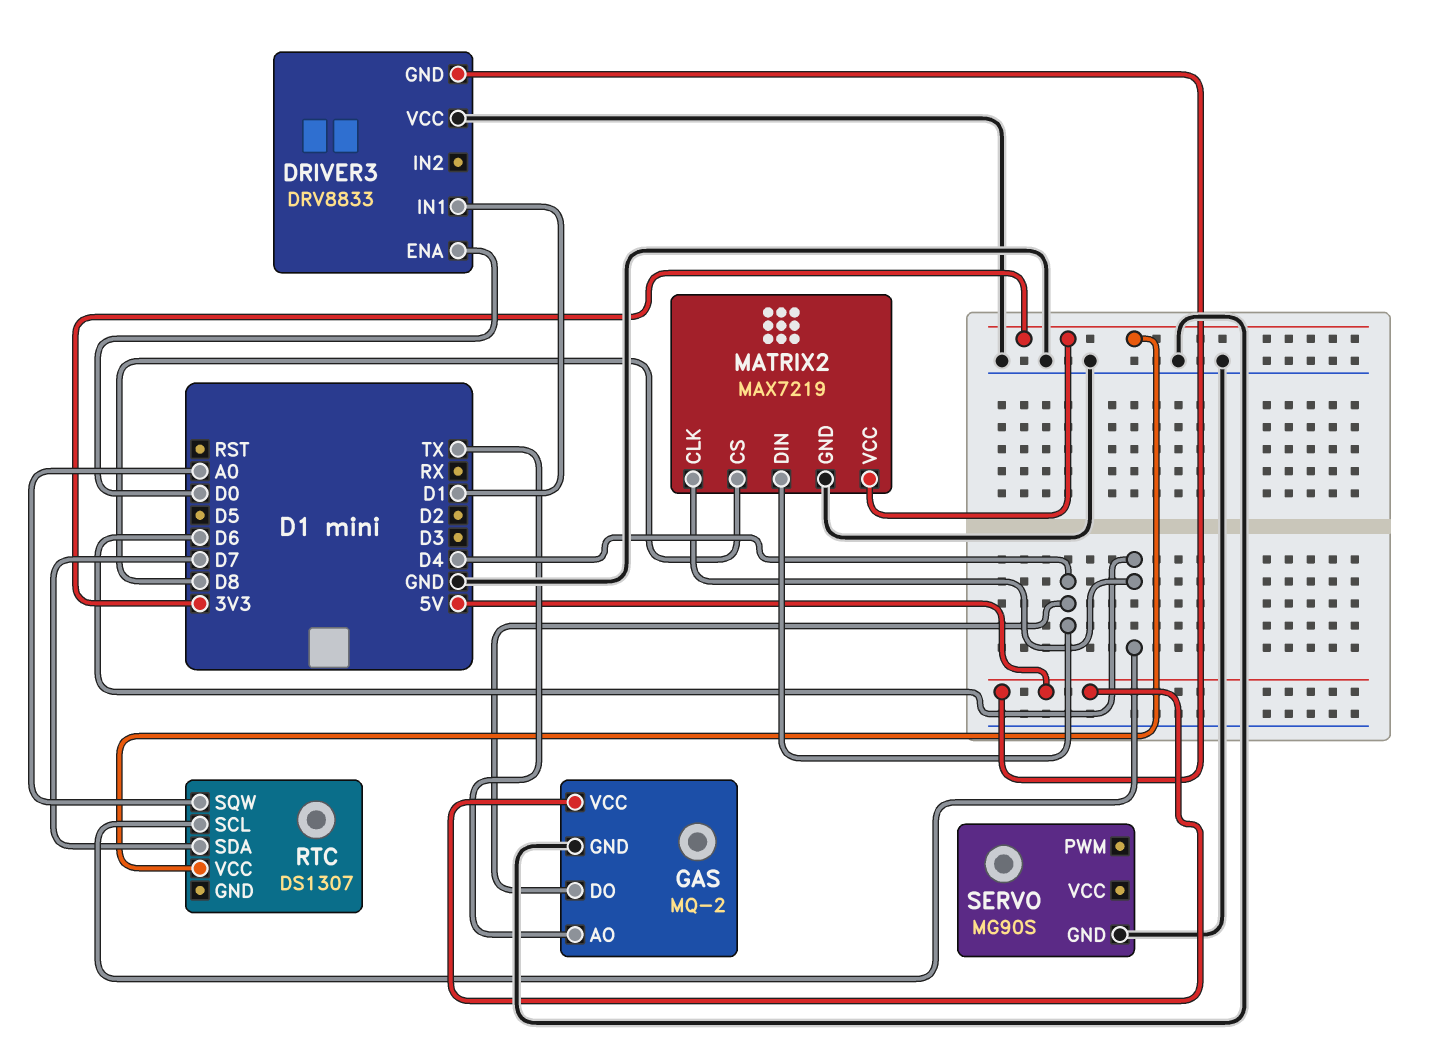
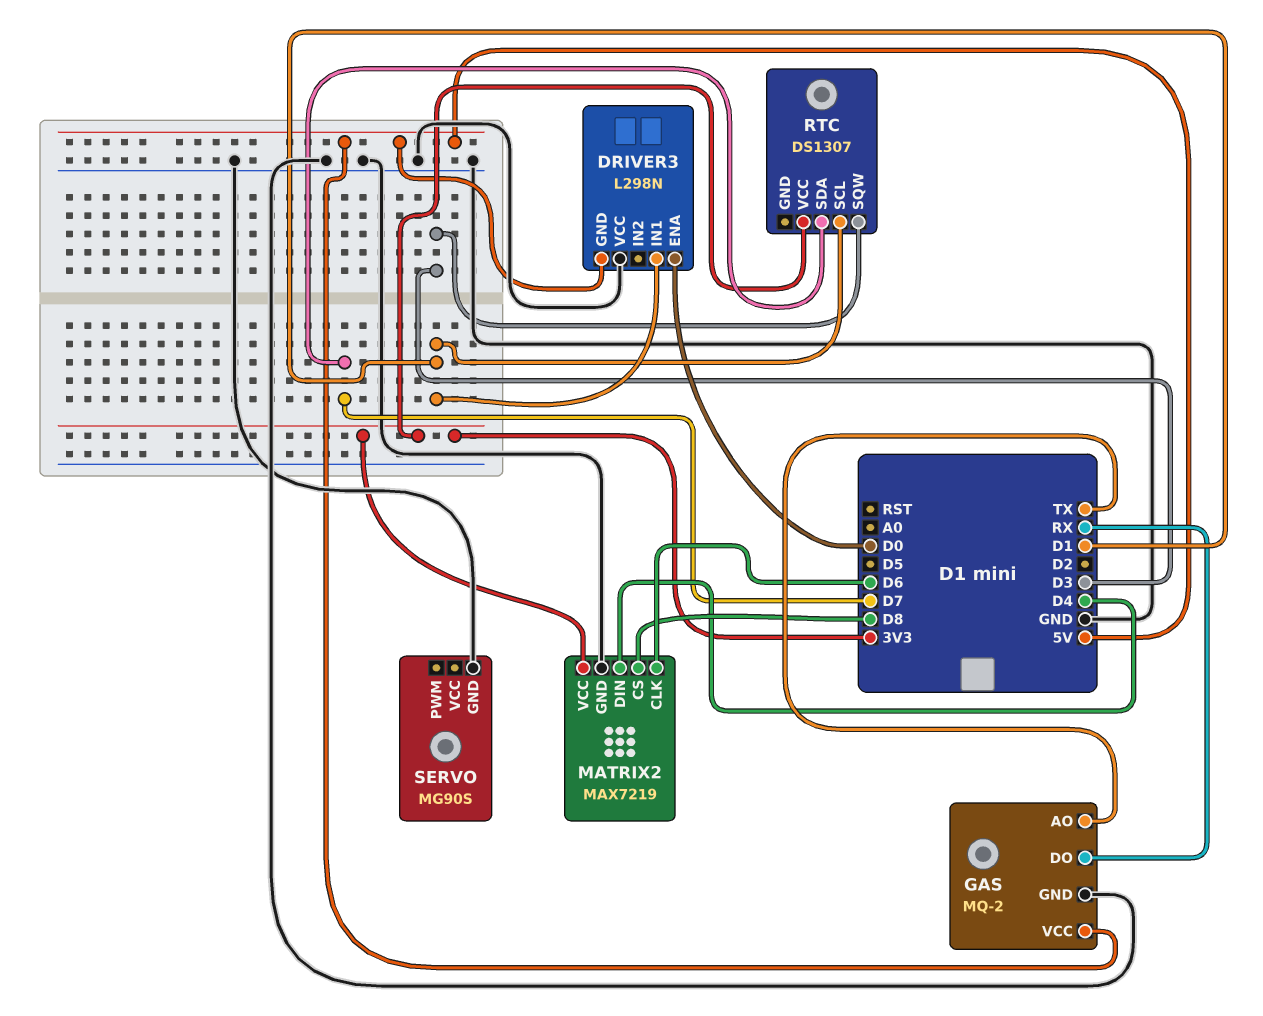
DRIVER3: DRV8833 -> L298N
GAS pin DO: D4 -> RX
RTC pin SCL: D6 -> D1
RTC pin SQW: A0 -> D3

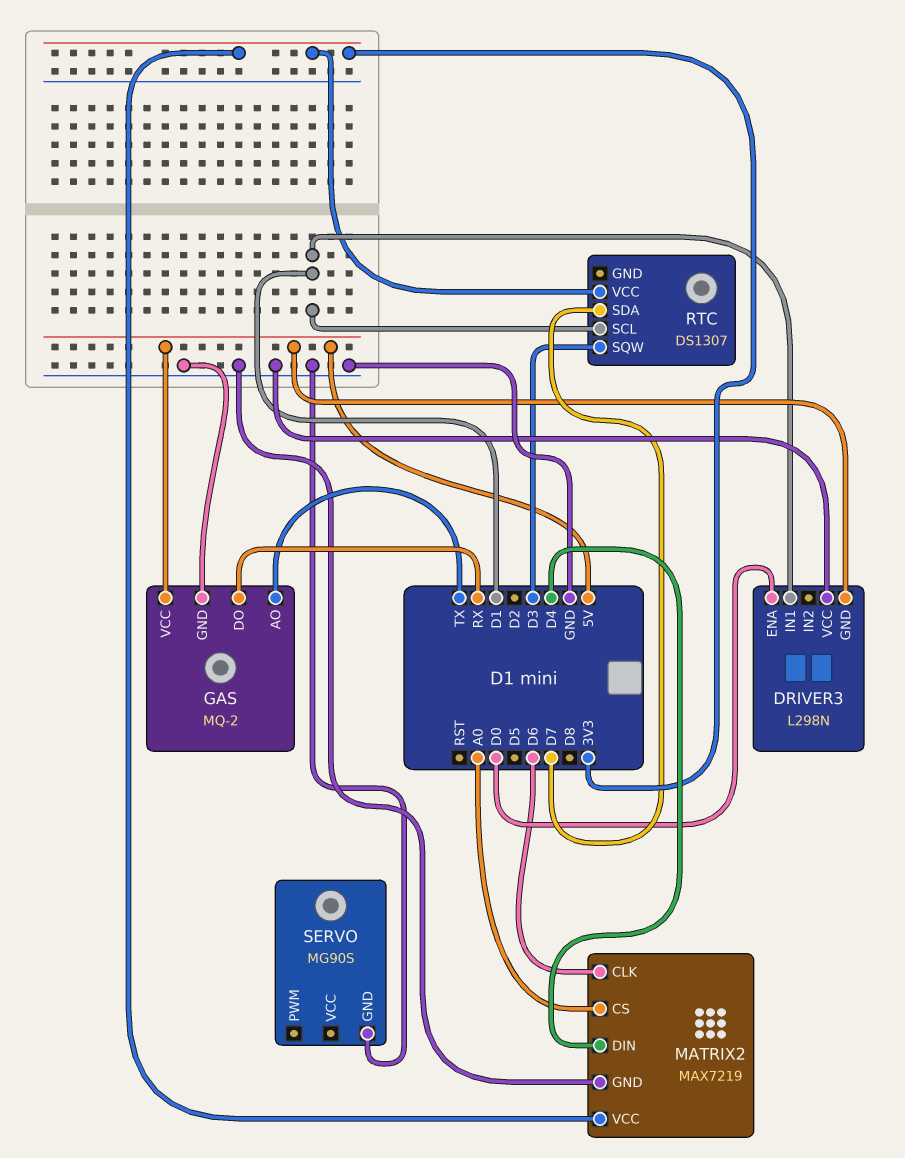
MATRIX2 pin CS: D8 -> A0

